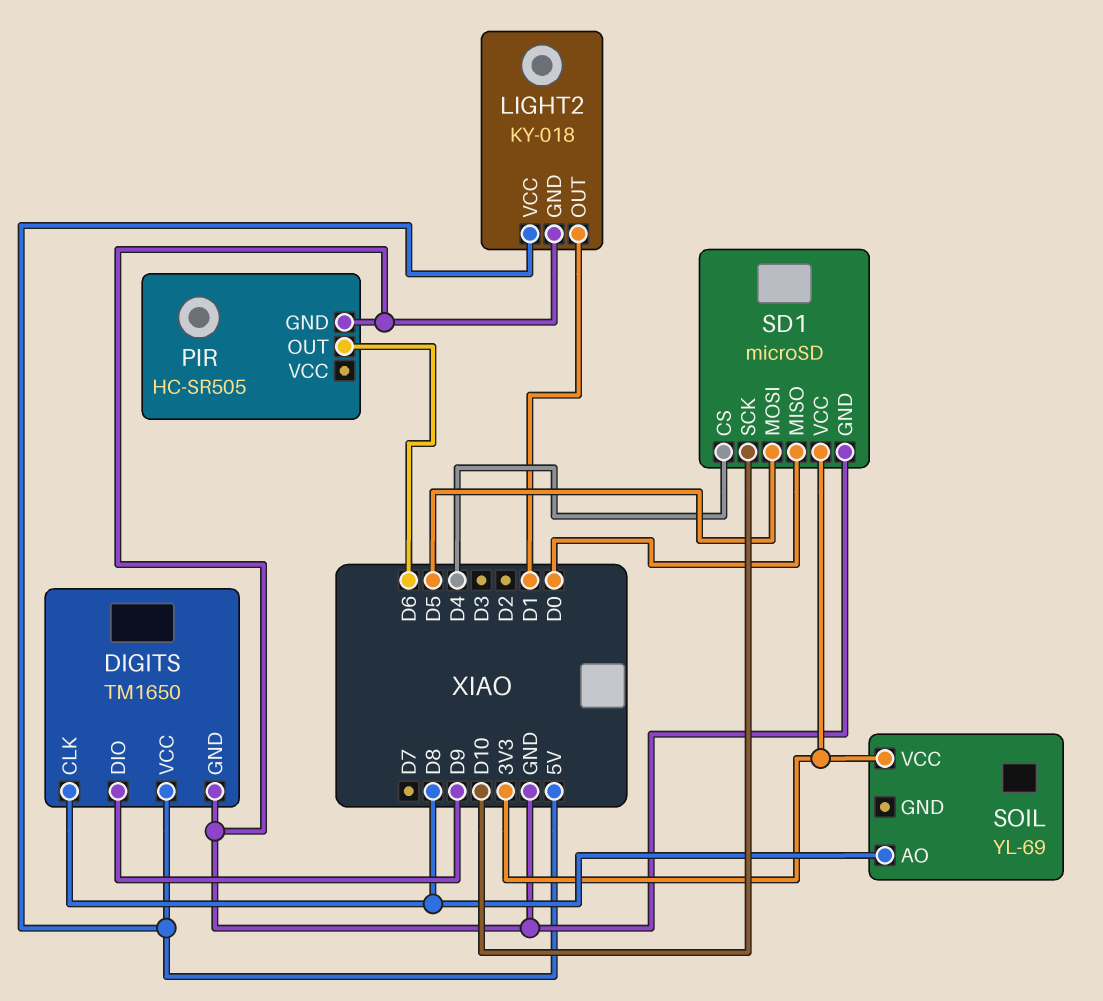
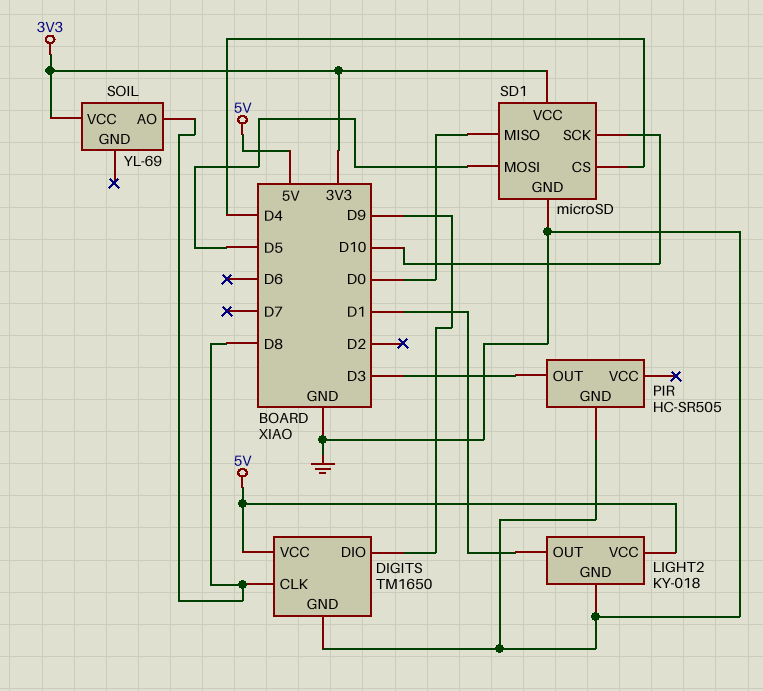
PIR pin OUT: D6 -> D3

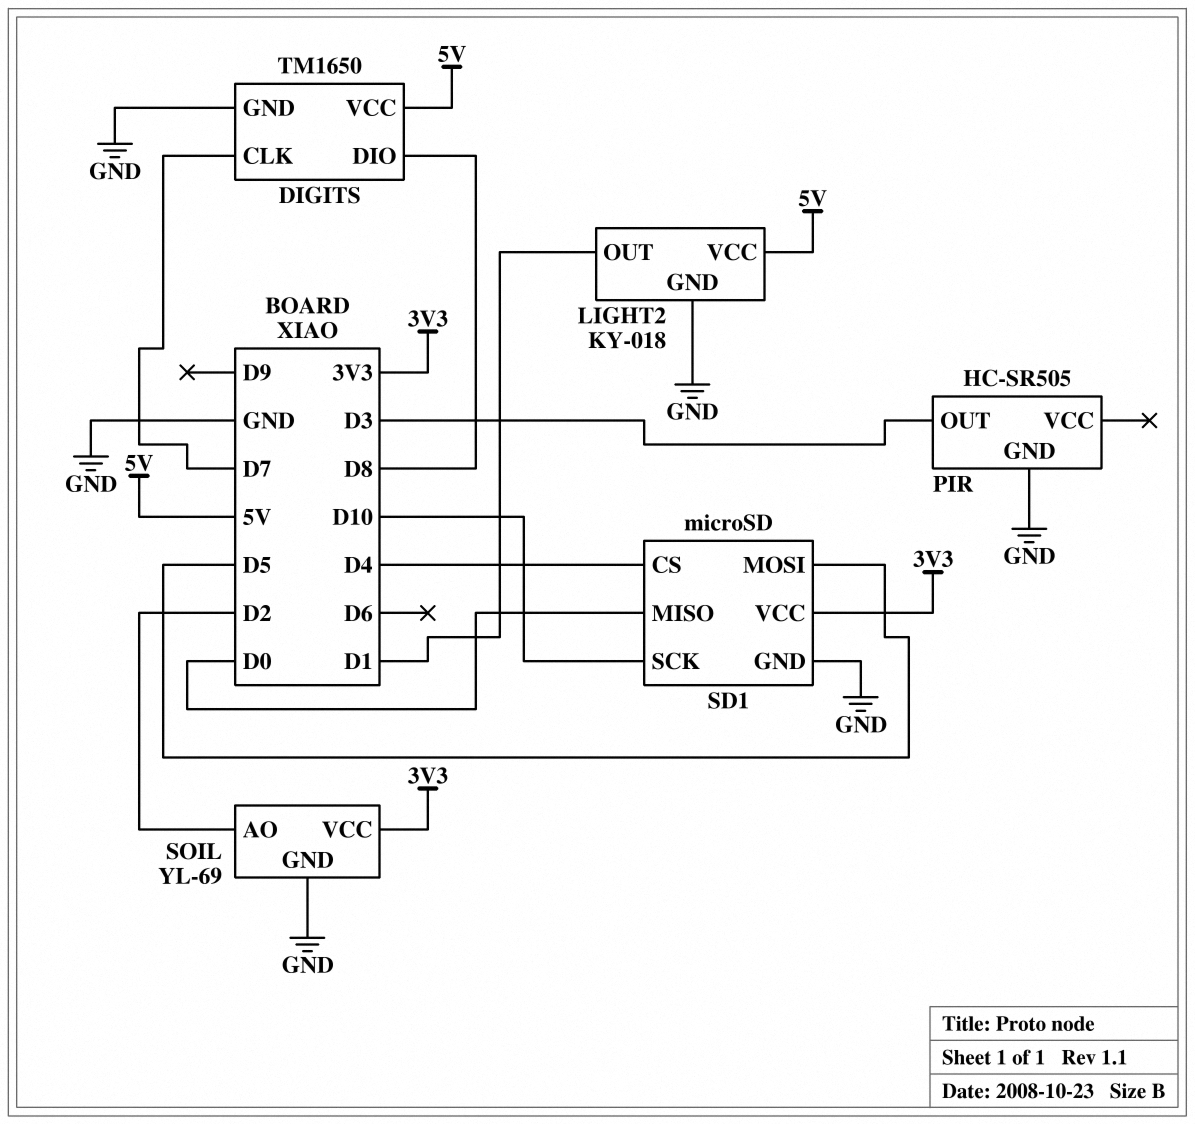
DIGITS pin CLK: D8 -> D7
DIGITS pin DIO: D9 -> D8
SOIL pin AO: D8 -> D2
SOIL pin GND: none -> GND

